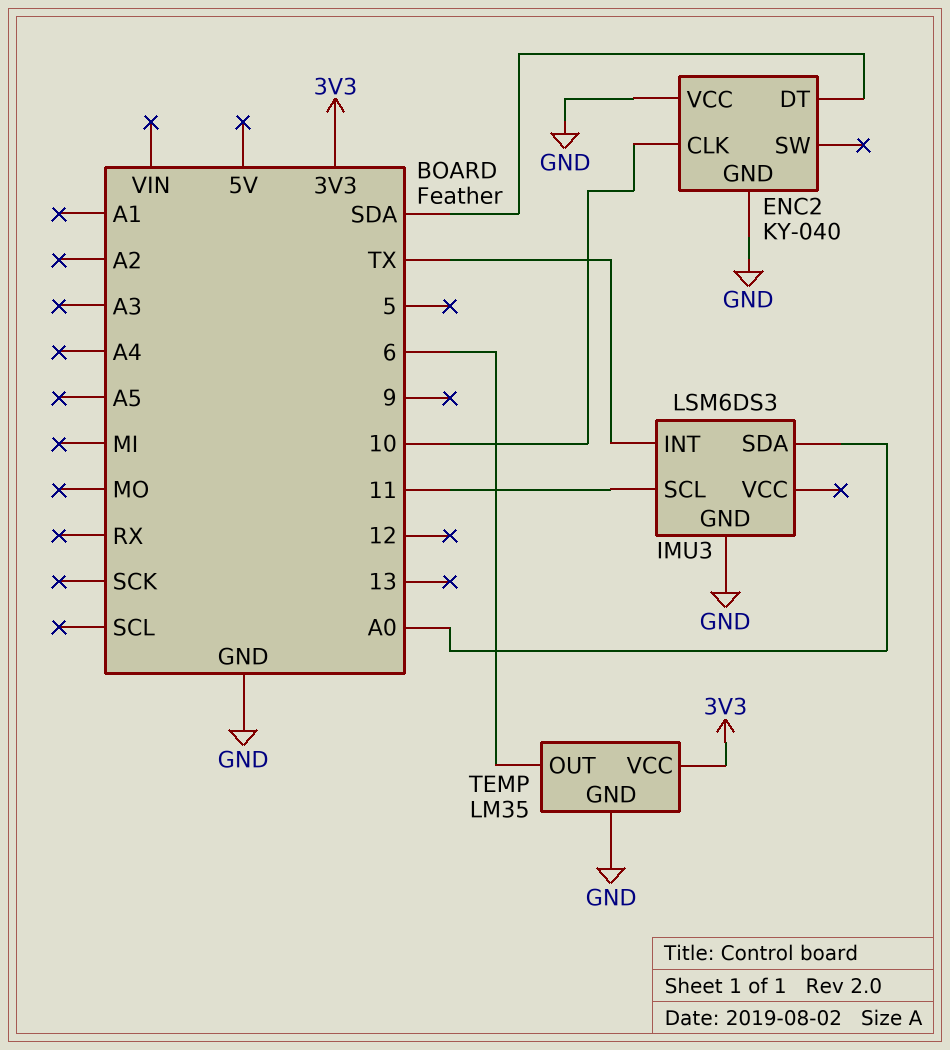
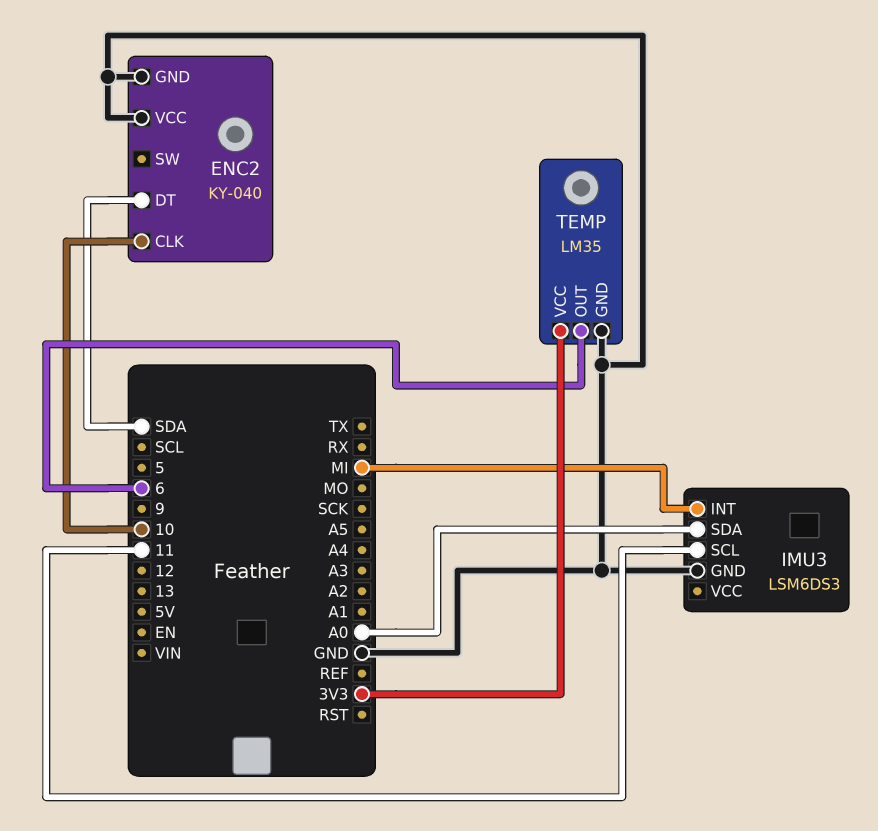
IMU3 pin INT: TX -> MI

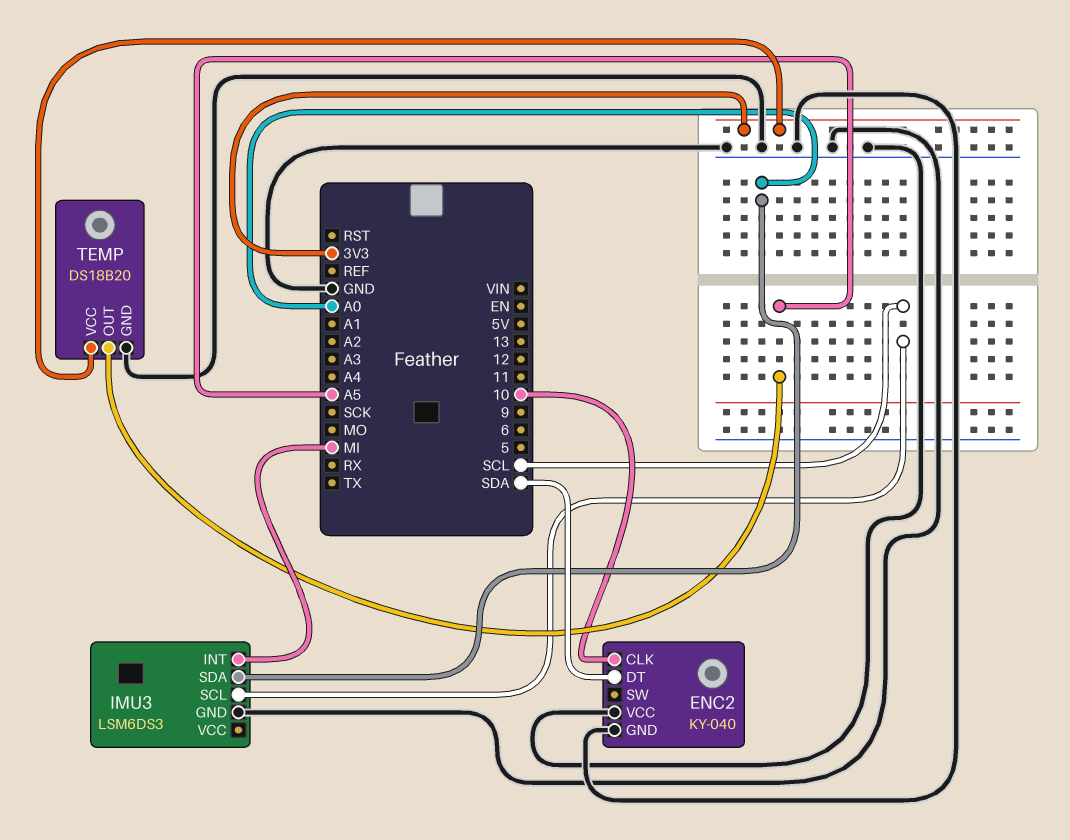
IMU3 pin SCL: 11 -> SCL
TEMP: LM35 -> DS18B20
TEMP pin OUT: 6 -> A5

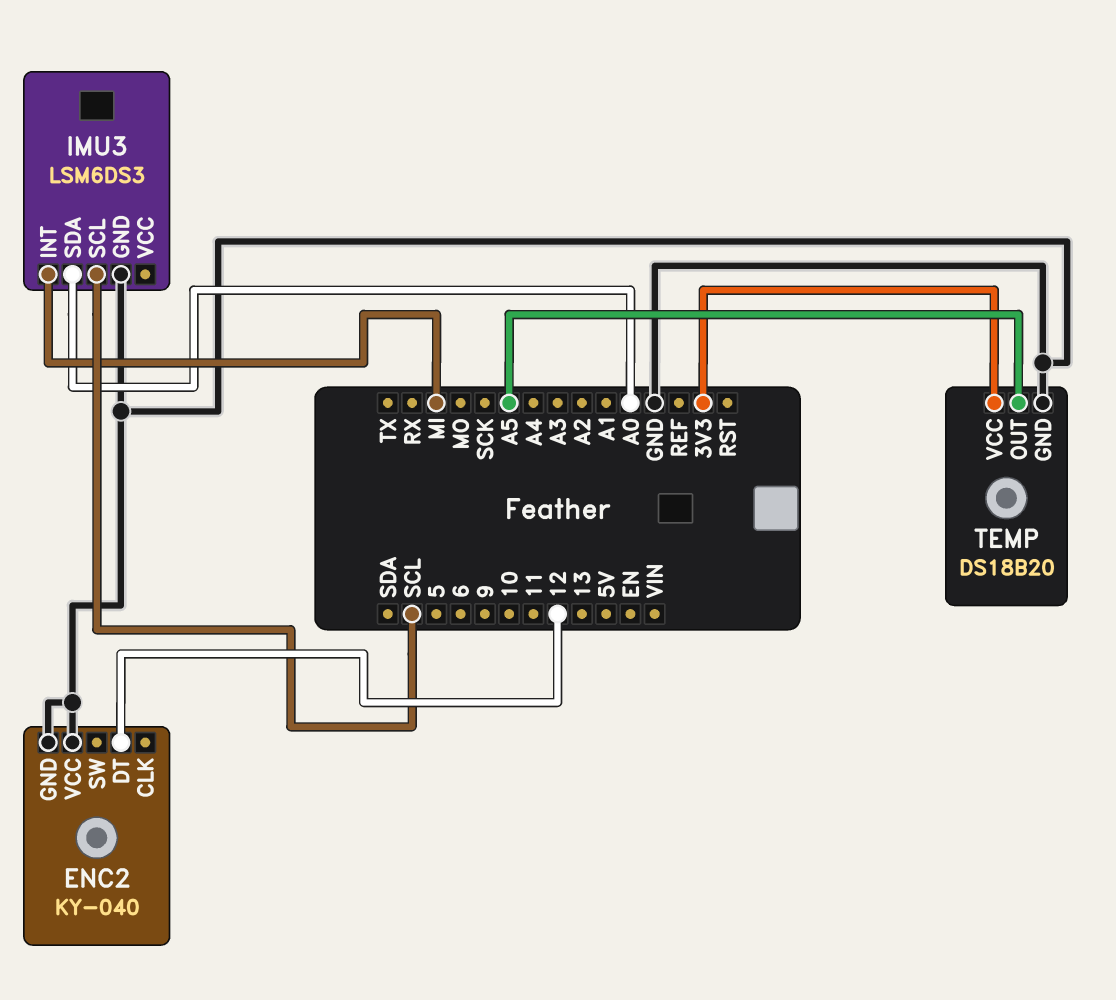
ENC2 pin CLK: 10 -> none
ENC2 pin DT: SDA -> 12

